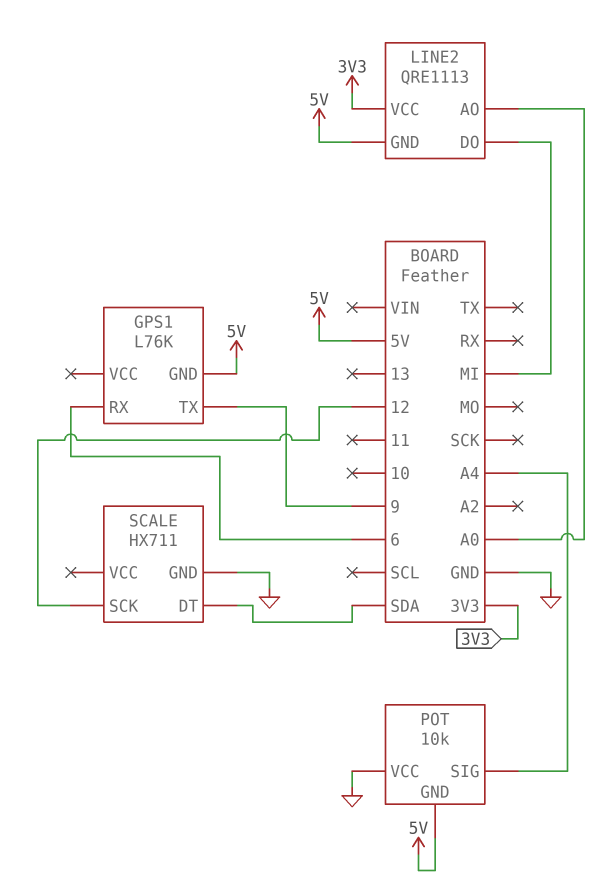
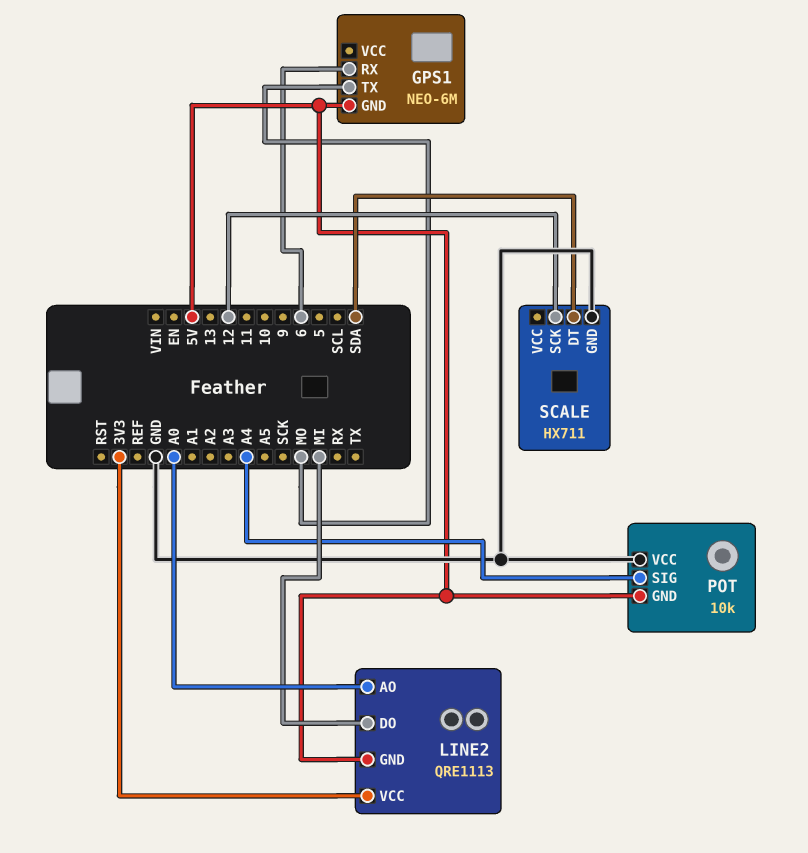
GPS1: L76K -> NEO-6M
GPS1 pin TX: 9 -> MO

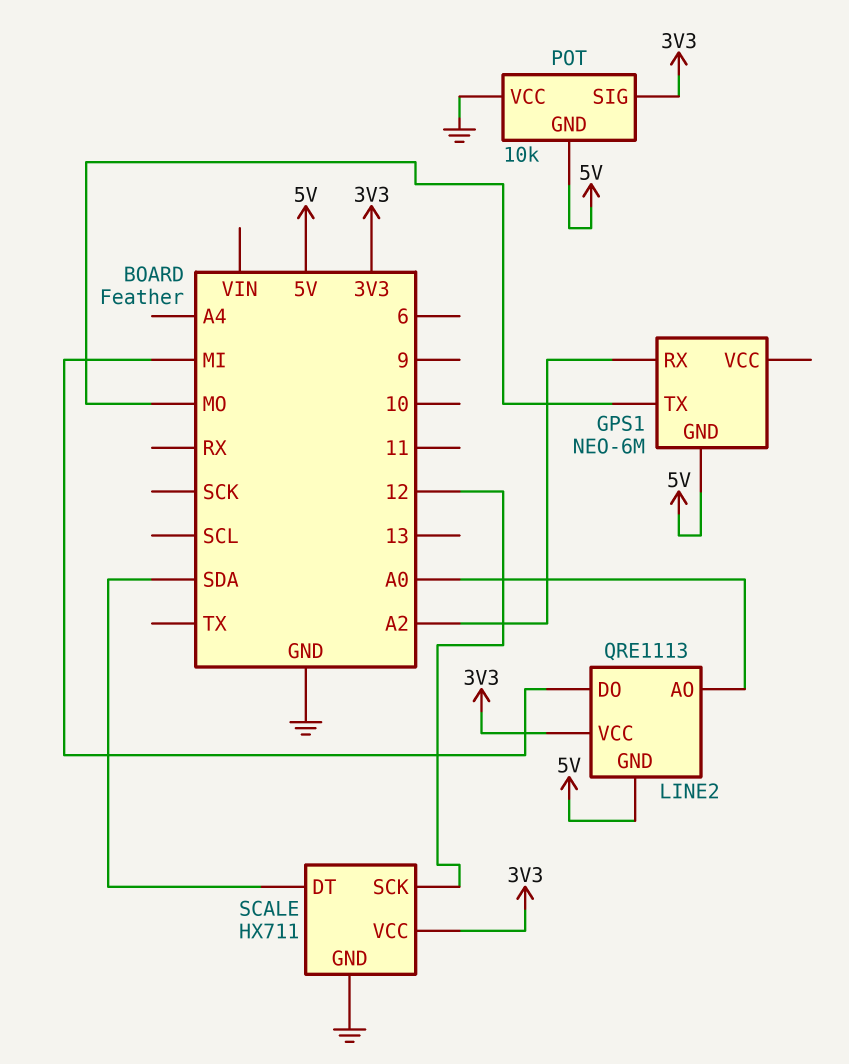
GPS1 pin RX: 6 -> A2
POT pin SIG: A4 -> 3V3
SCALE pin VCC: none -> 3V3

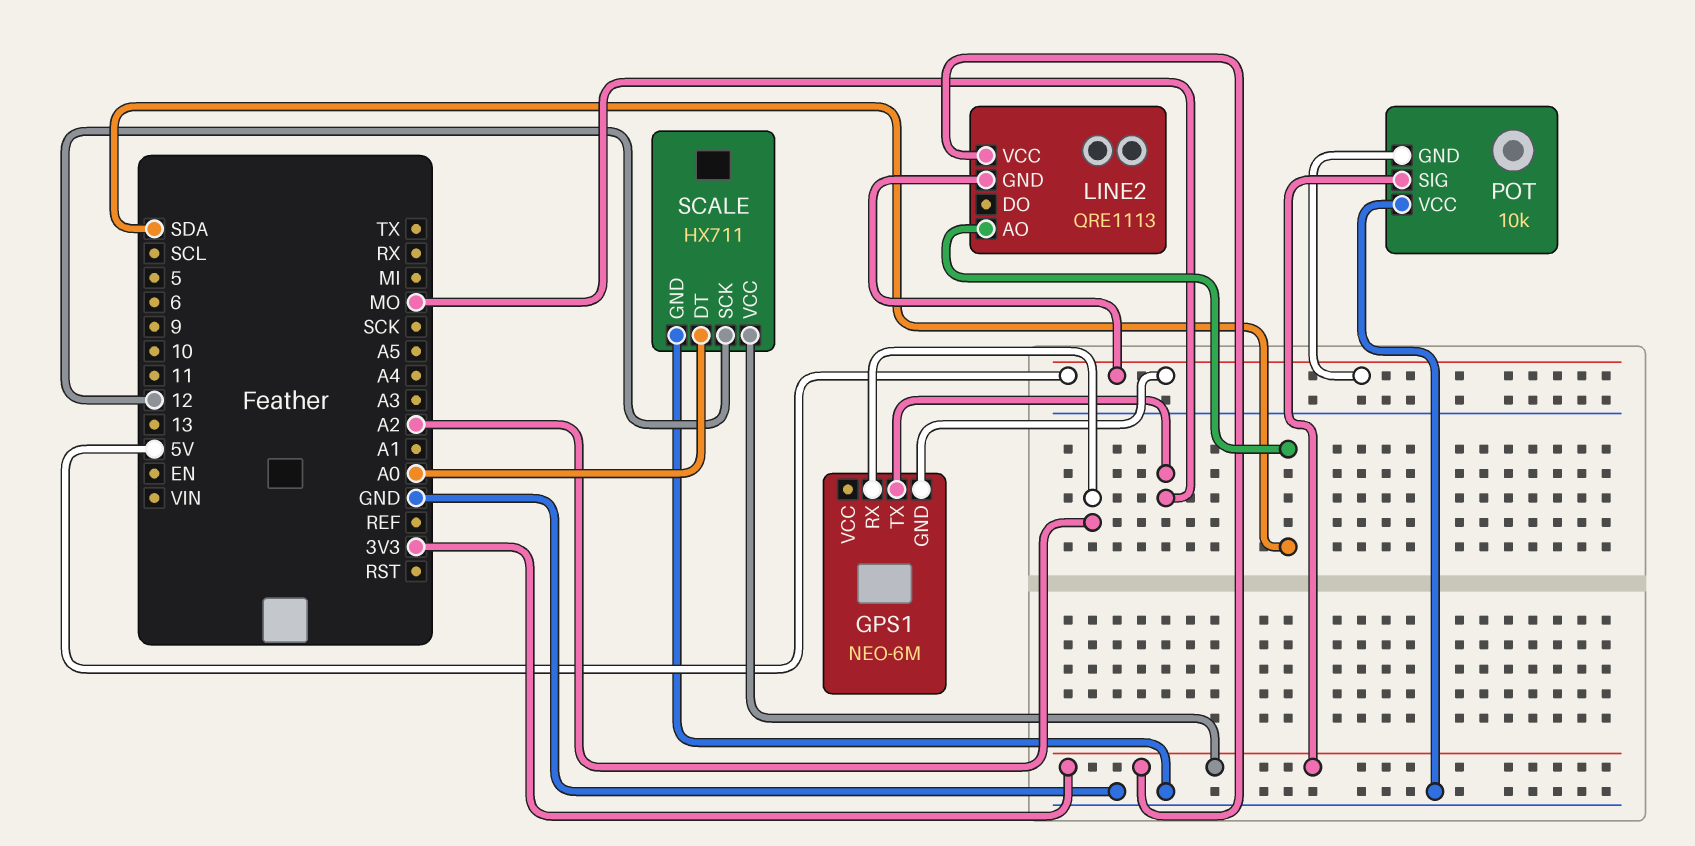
LINE2 pin AO: A0 -> SDA
LINE2 pin DO: MI -> none
SCALE pin DT: SDA -> A0

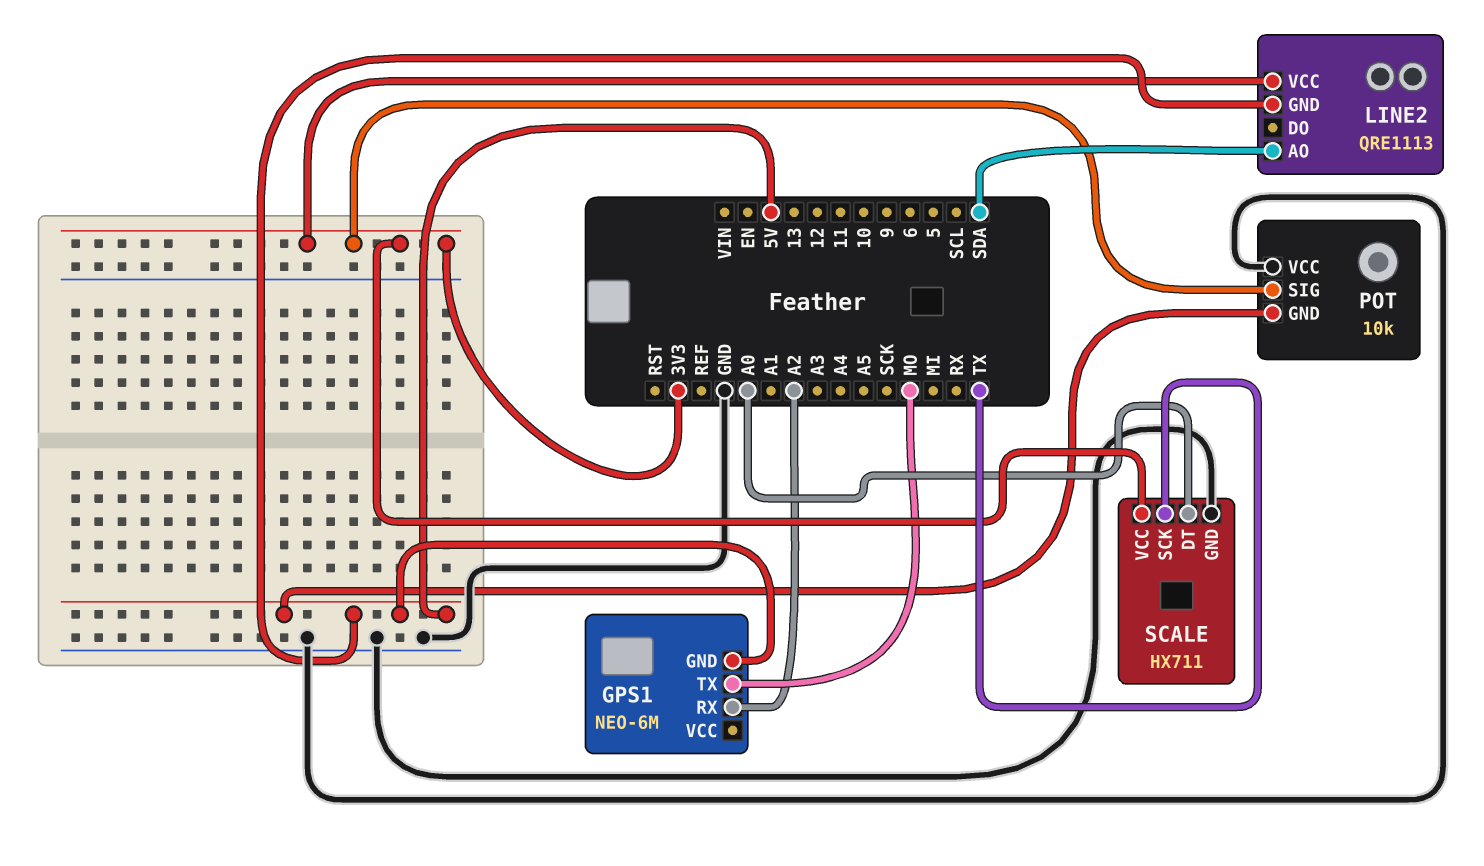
SCALE pin SCK: 12 -> TX

